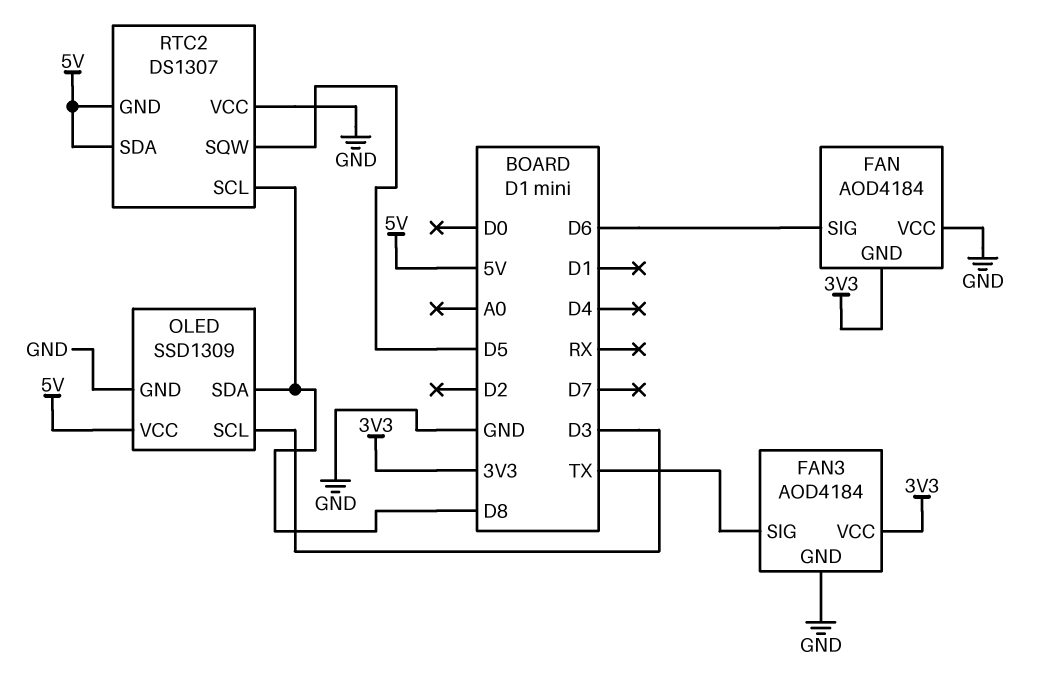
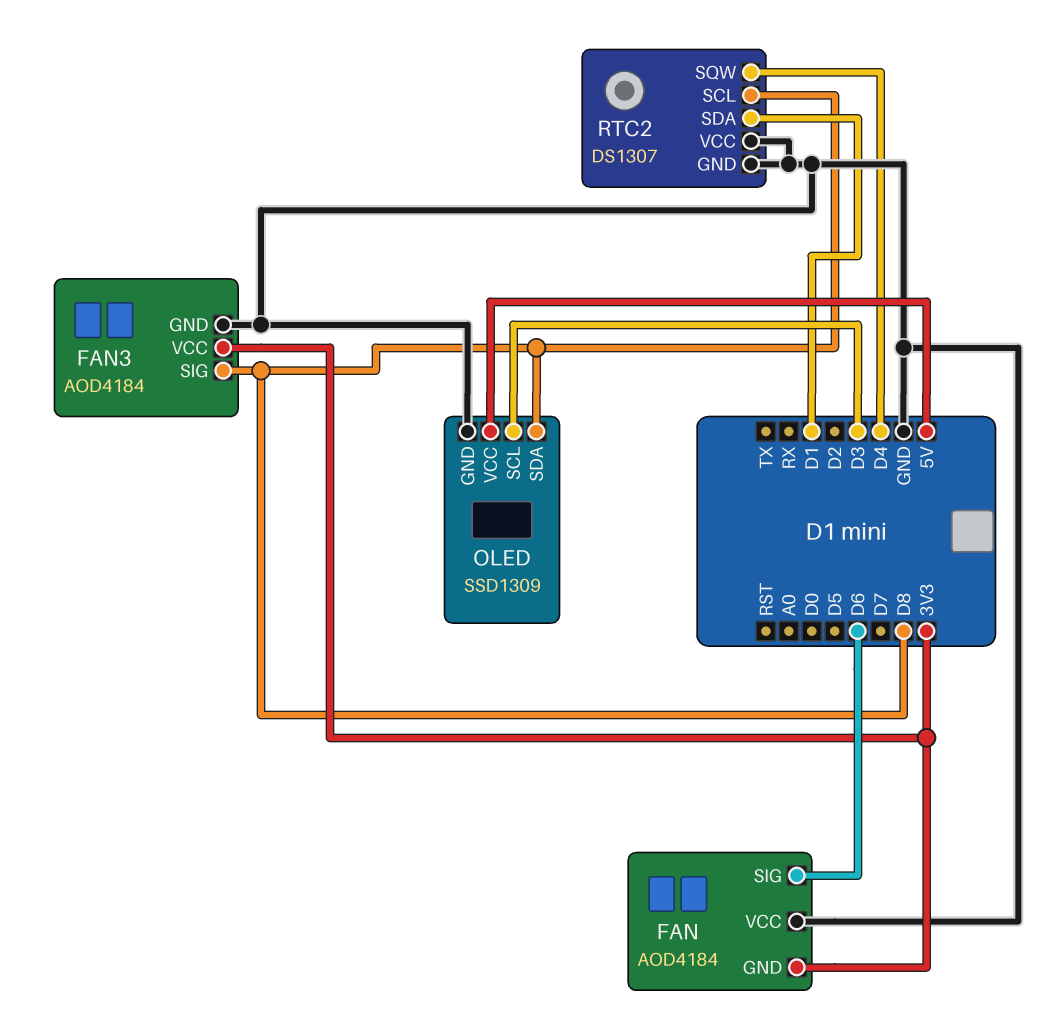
FAN3 pin SIG: TX -> D8
RTC2 pin GND: 5V -> GND
RTC2 pin SDA: 5V -> D1
RTC2 pin SQW: D5 -> D4

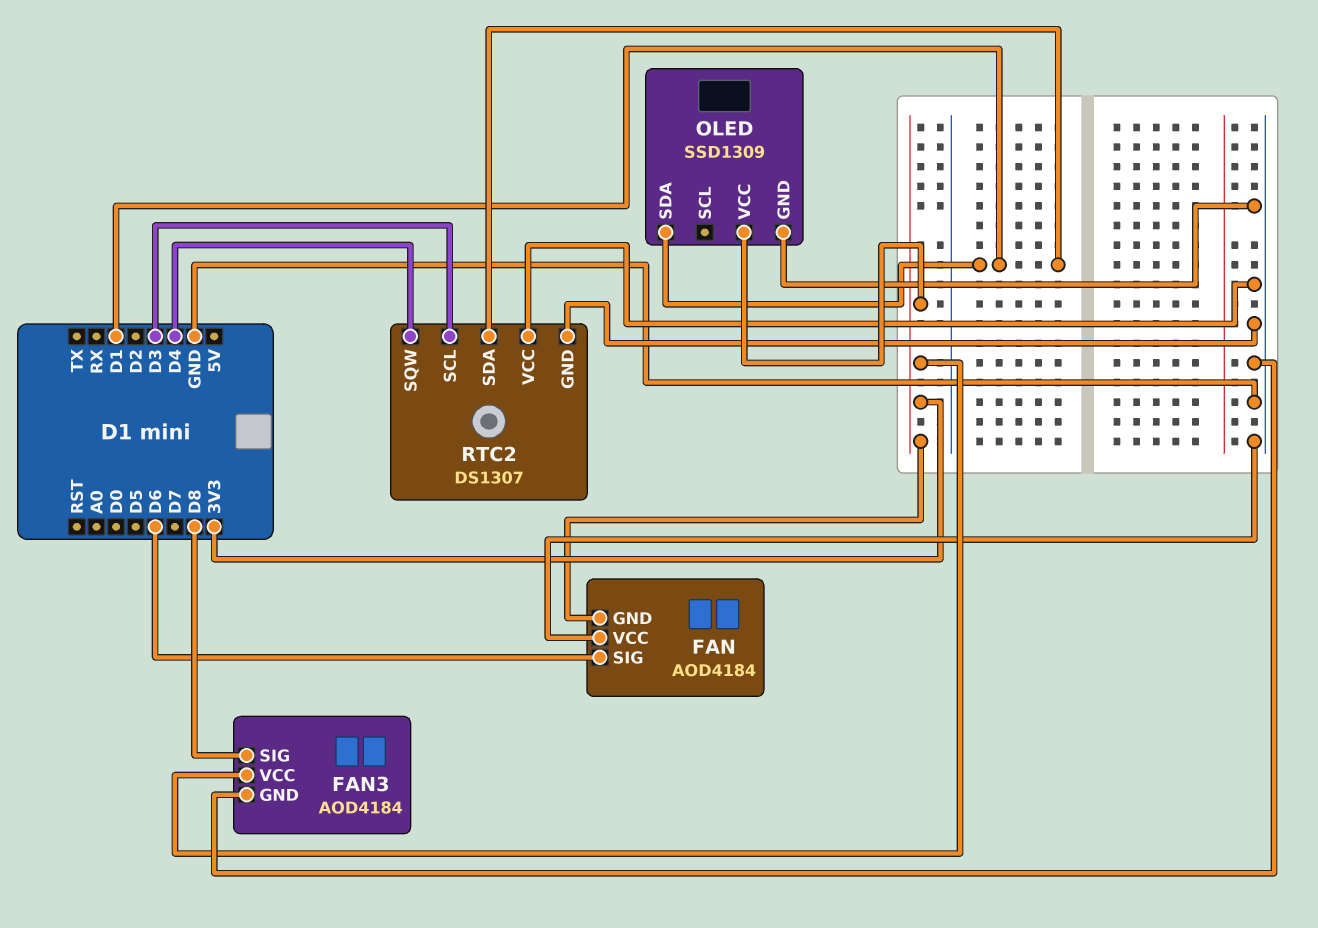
OLED pin SCL: D3 -> none
OLED pin SDA: D8 -> D1
OLED pin VCC: 5V -> 3V3
RTC2 pin SCL: D8 -> D3

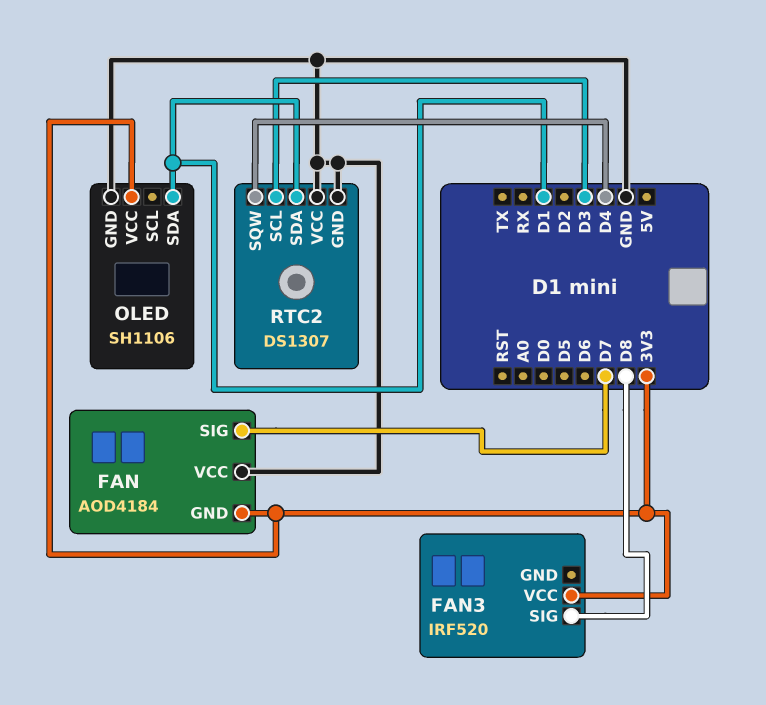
FAN pin SIG: D6 -> D7
FAN3: AOD4184 -> IRF520
FAN3 pin GND: GND -> none
OLED: SSD1309 -> SH1106

